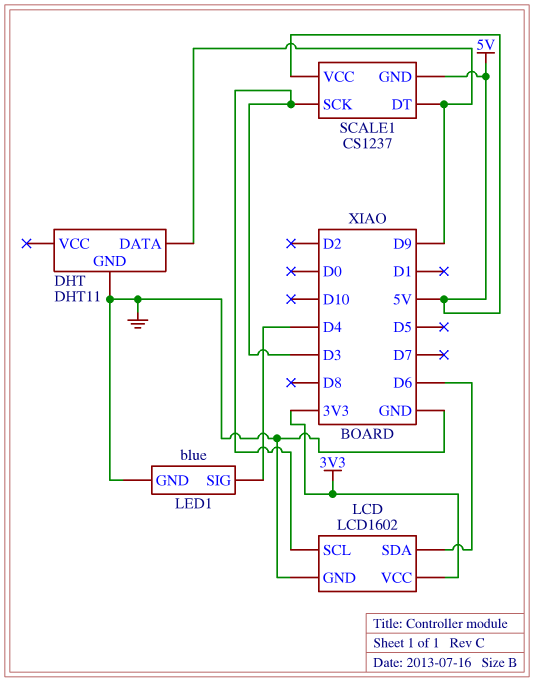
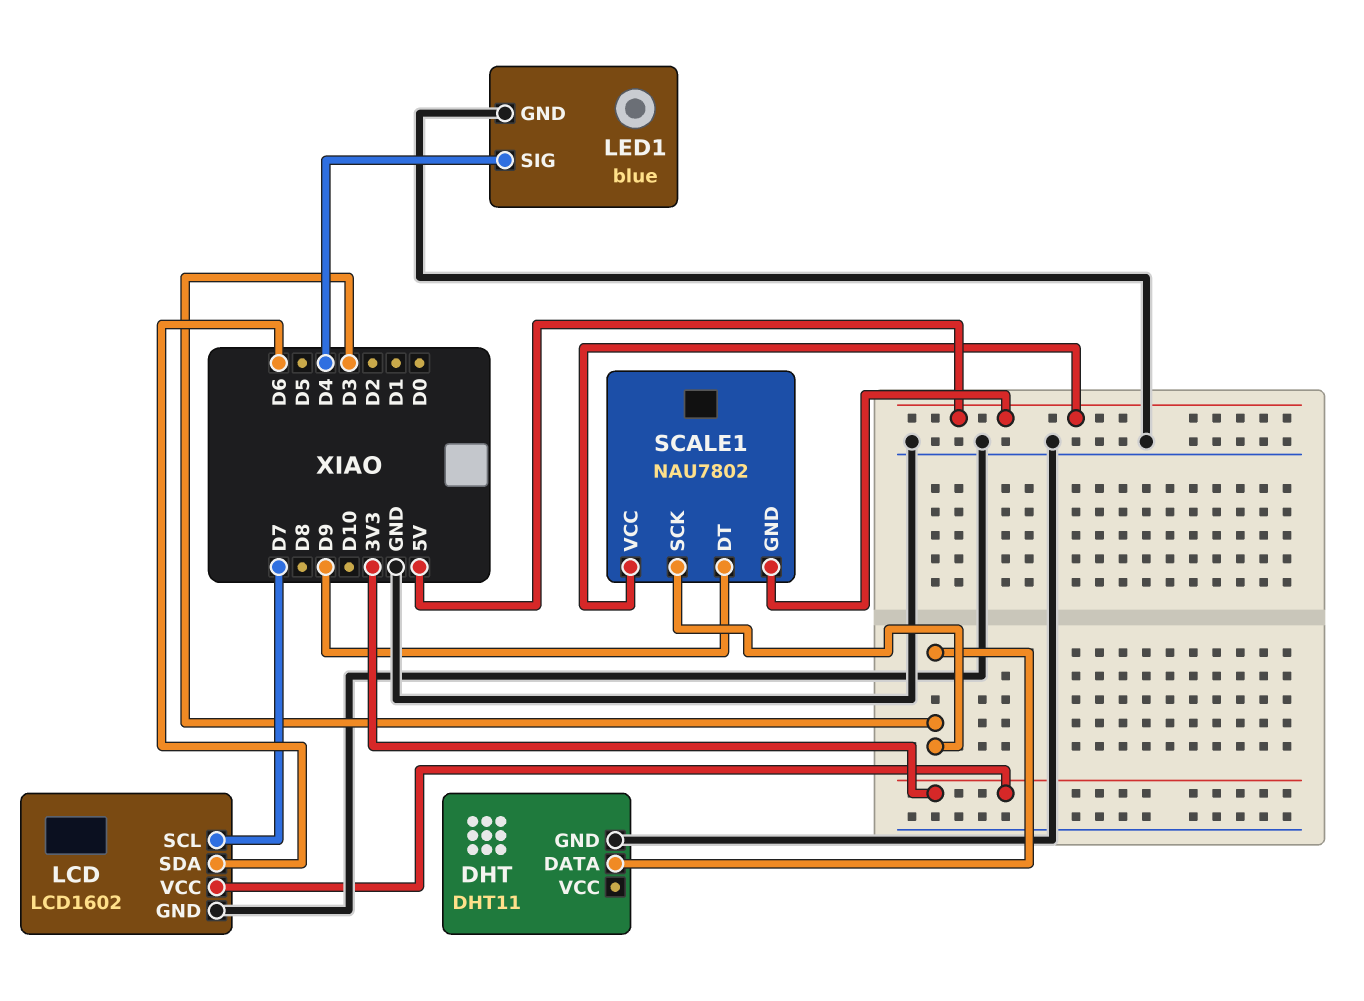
DHT pin DATA: D9 -> D3
LCD pin SCL: D3 -> D7
SCALE1: CS1237 -> NAU7802

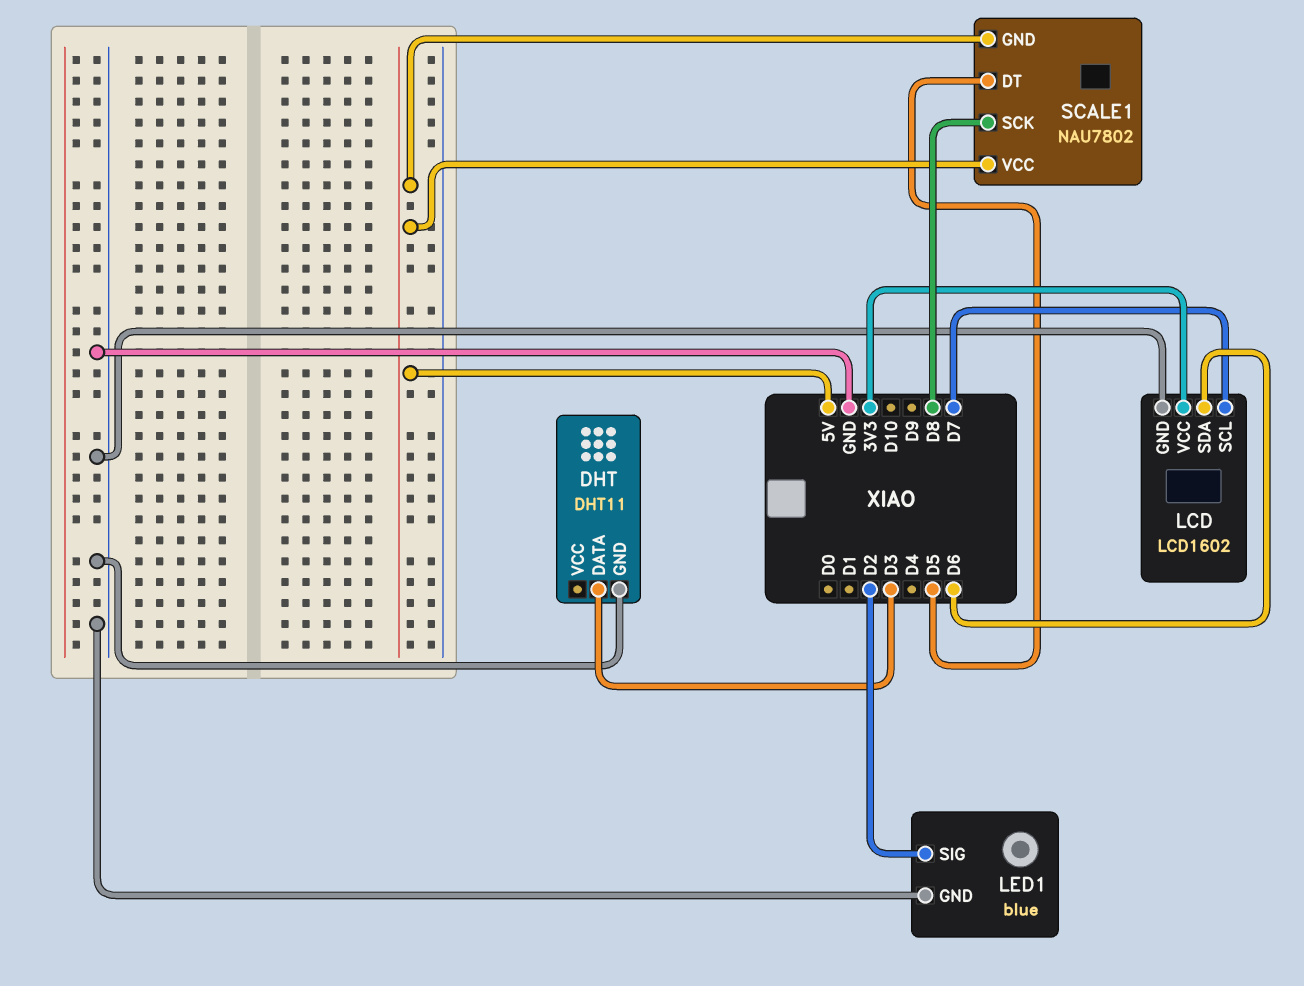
LED1 pin SIG: D4 -> D2
SCALE1 pin DT: D9 -> D5
SCALE1 pin SCK: D3 -> D8

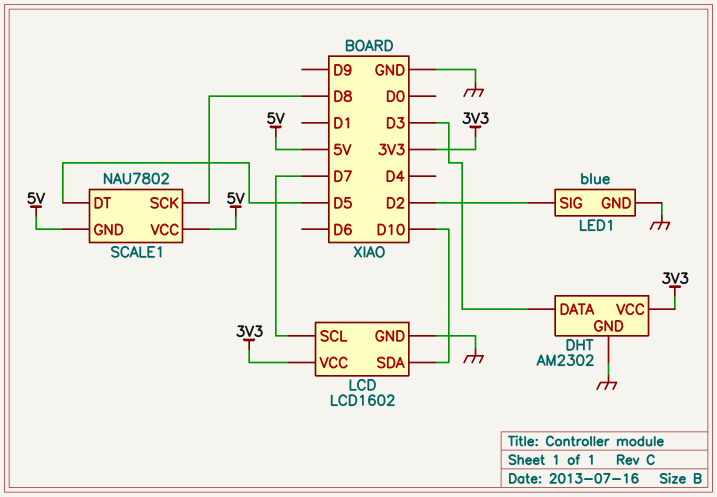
DHT: DHT11 -> AM2302
DHT pin VCC: none -> 3V3
LCD pin SDA: D6 -> D10

